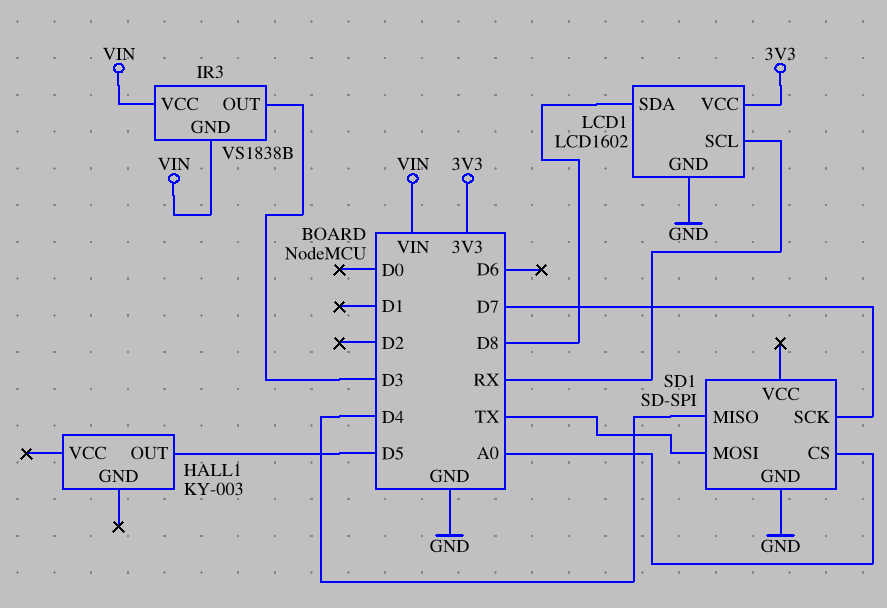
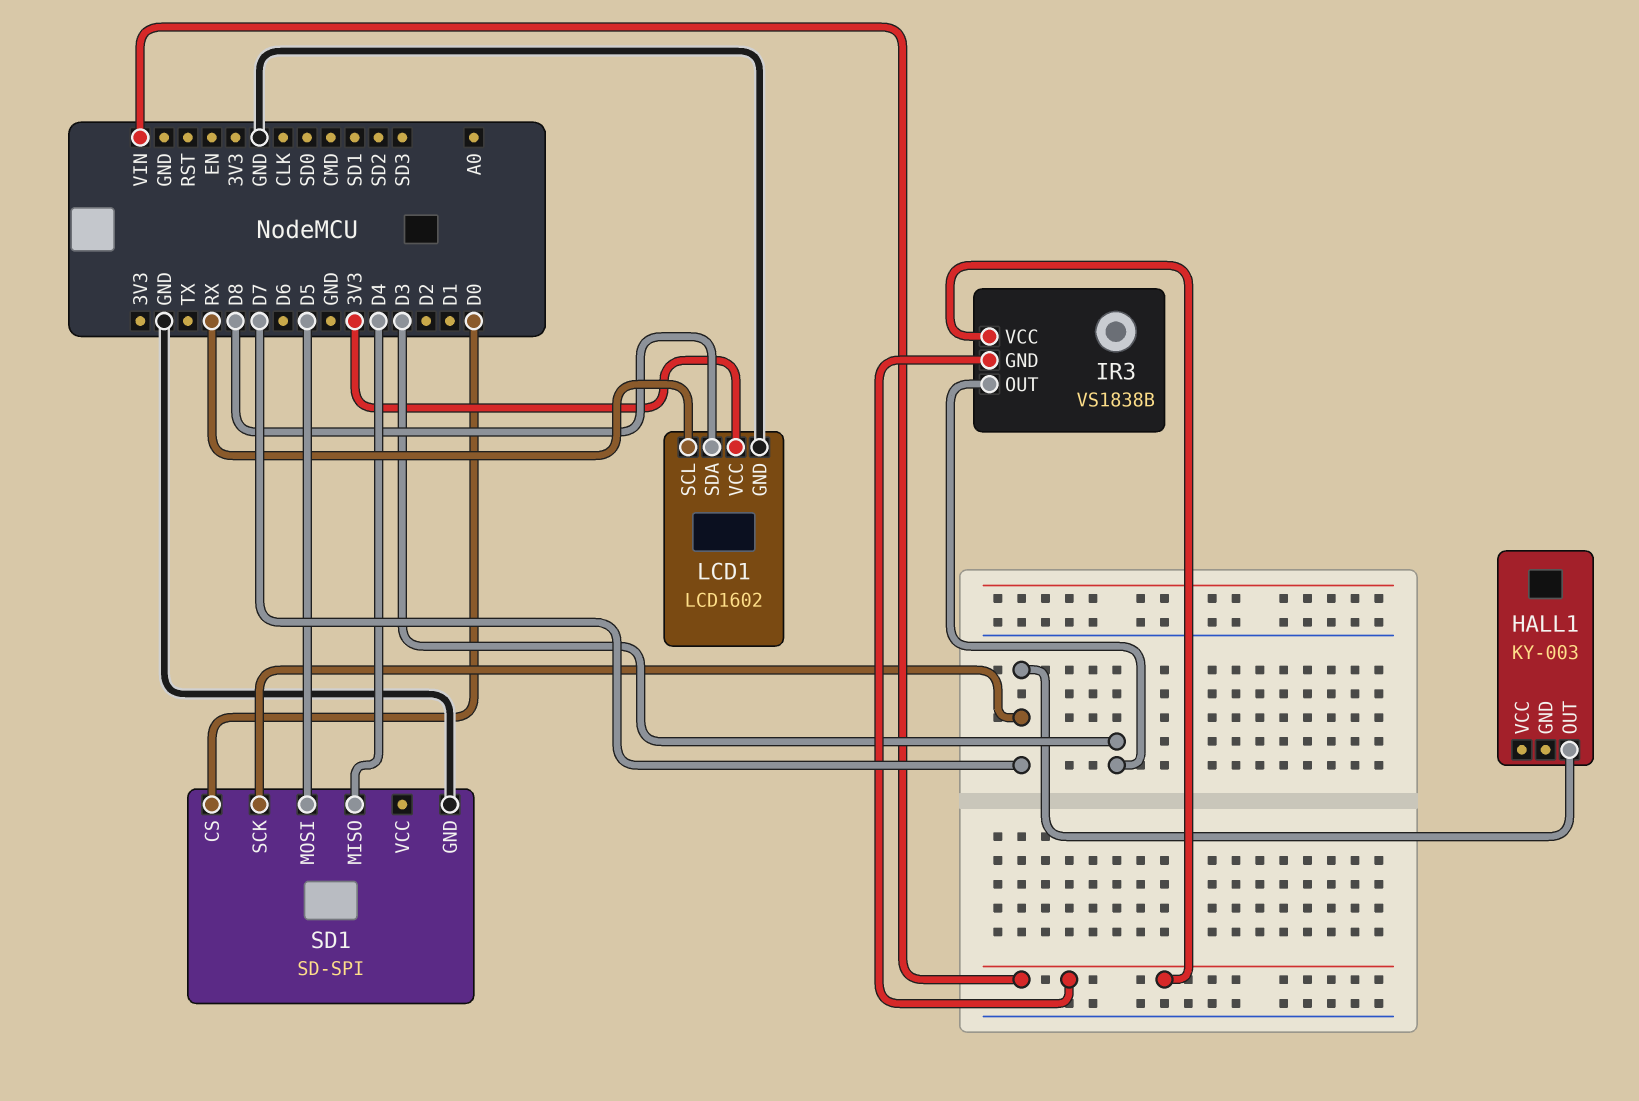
HALL1 pin OUT: D5 -> D7
SD1 pin CS: A0 -> D0
SD1 pin MOSI: TX -> D5

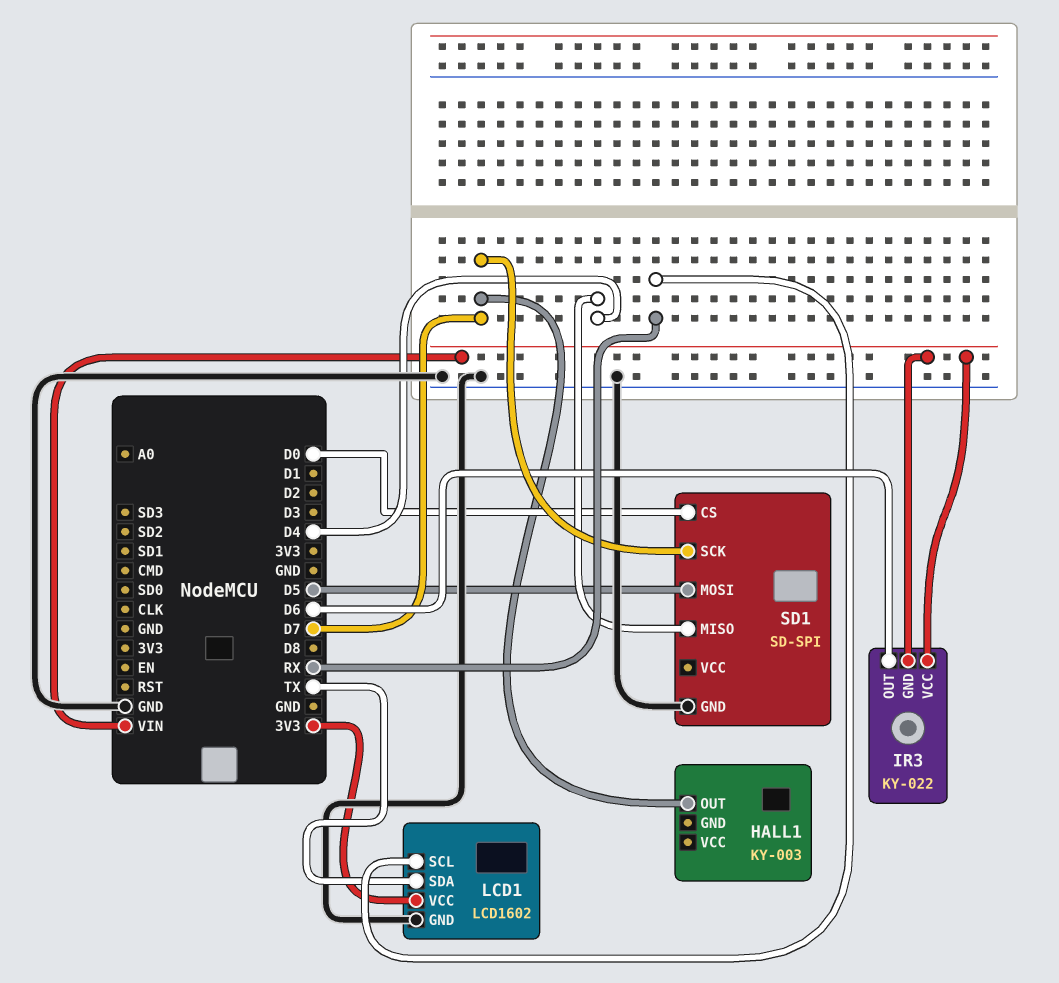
IR3: VS1838B -> KY-022
IR3 pin OUT: D3 -> D6
LCD1 pin SDA: D8 -> TX

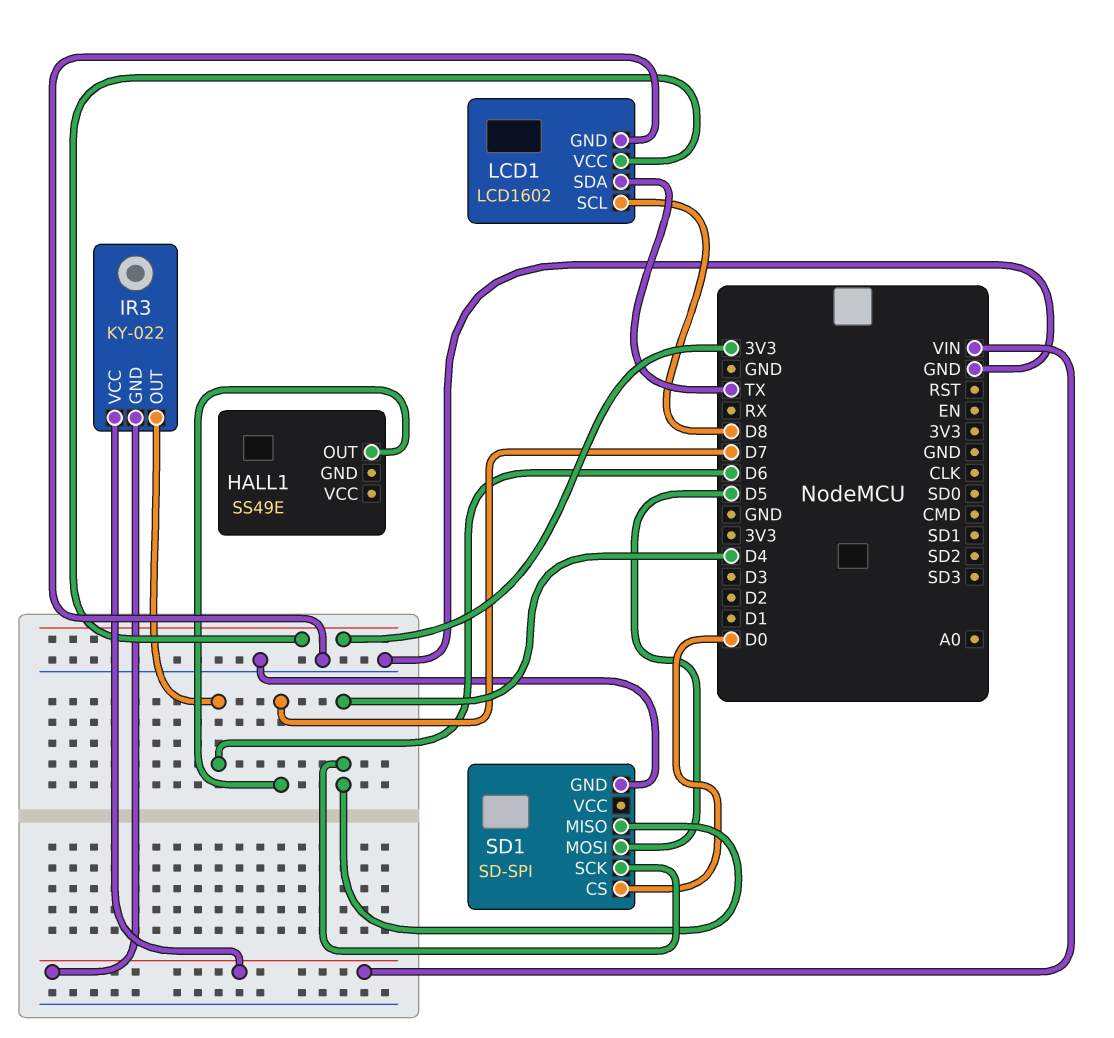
HALL1: KY-003 -> SS49E
LCD1 pin SCL: RX -> D8
SD1 pin SCK: D7 -> D4

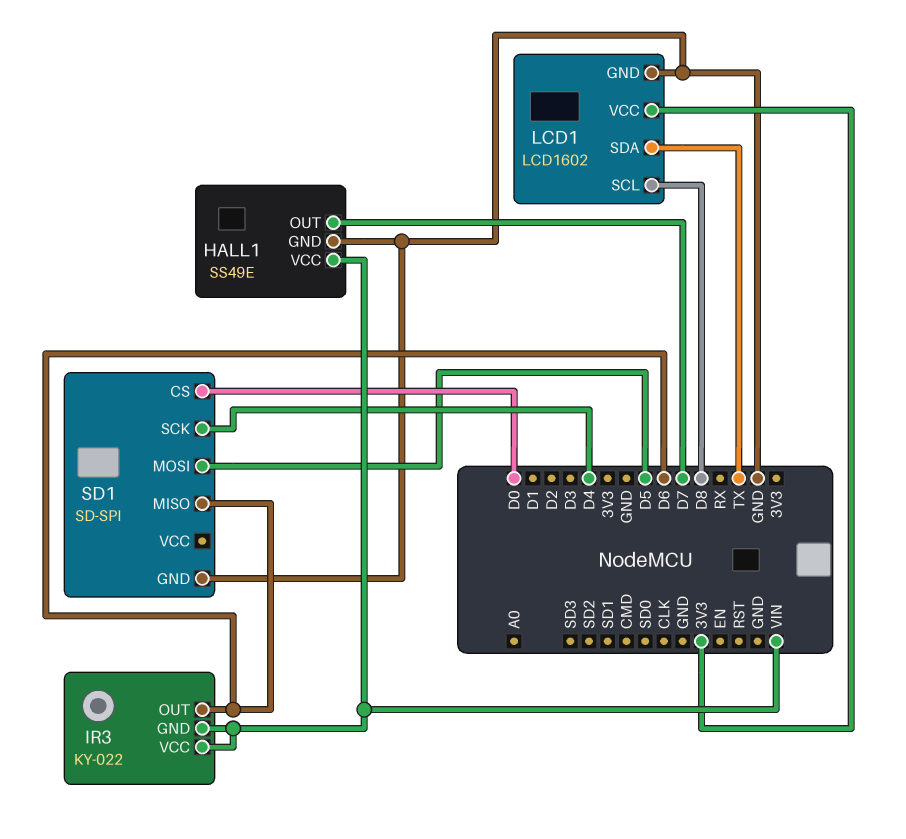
HALL1 pin GND: none -> GND
HALL1 pin VCC: none -> VIN
SD1 pin MISO: D4 -> D6

